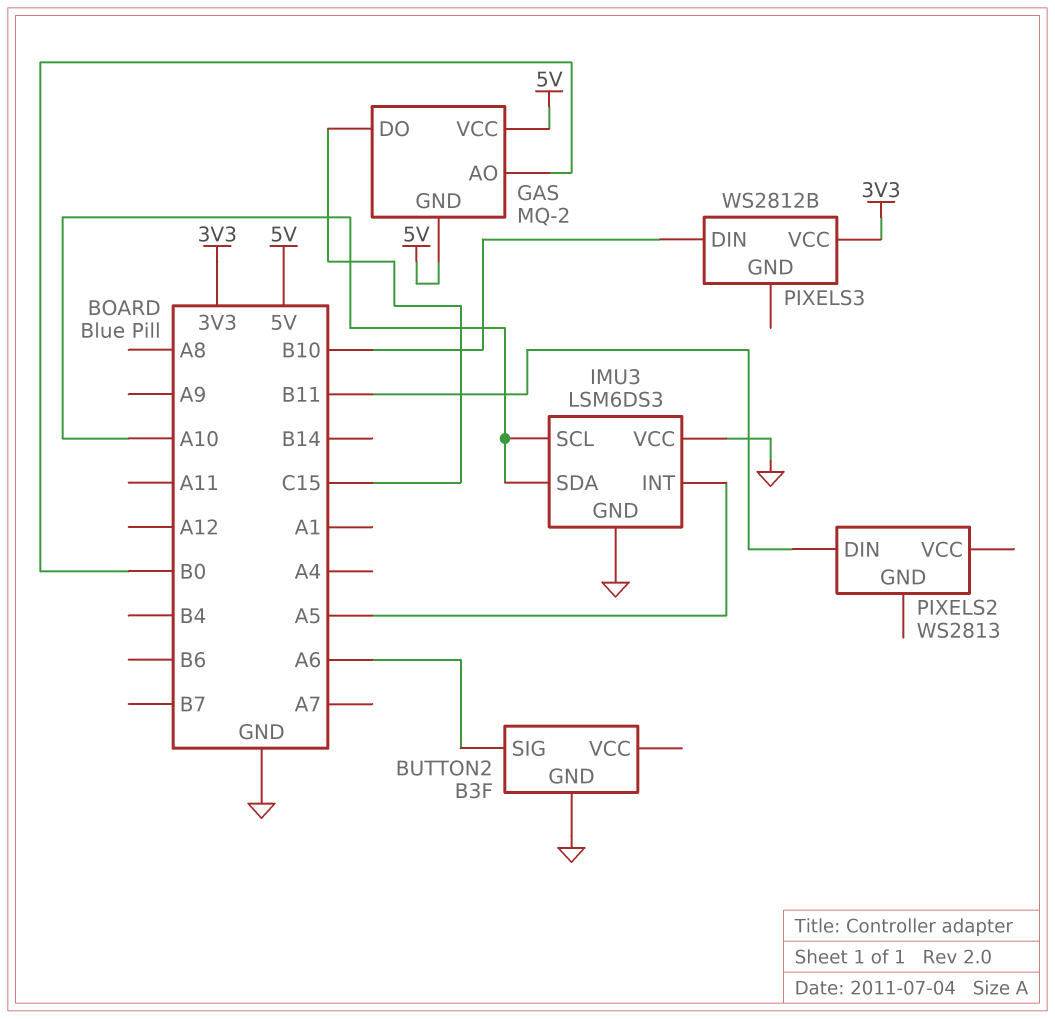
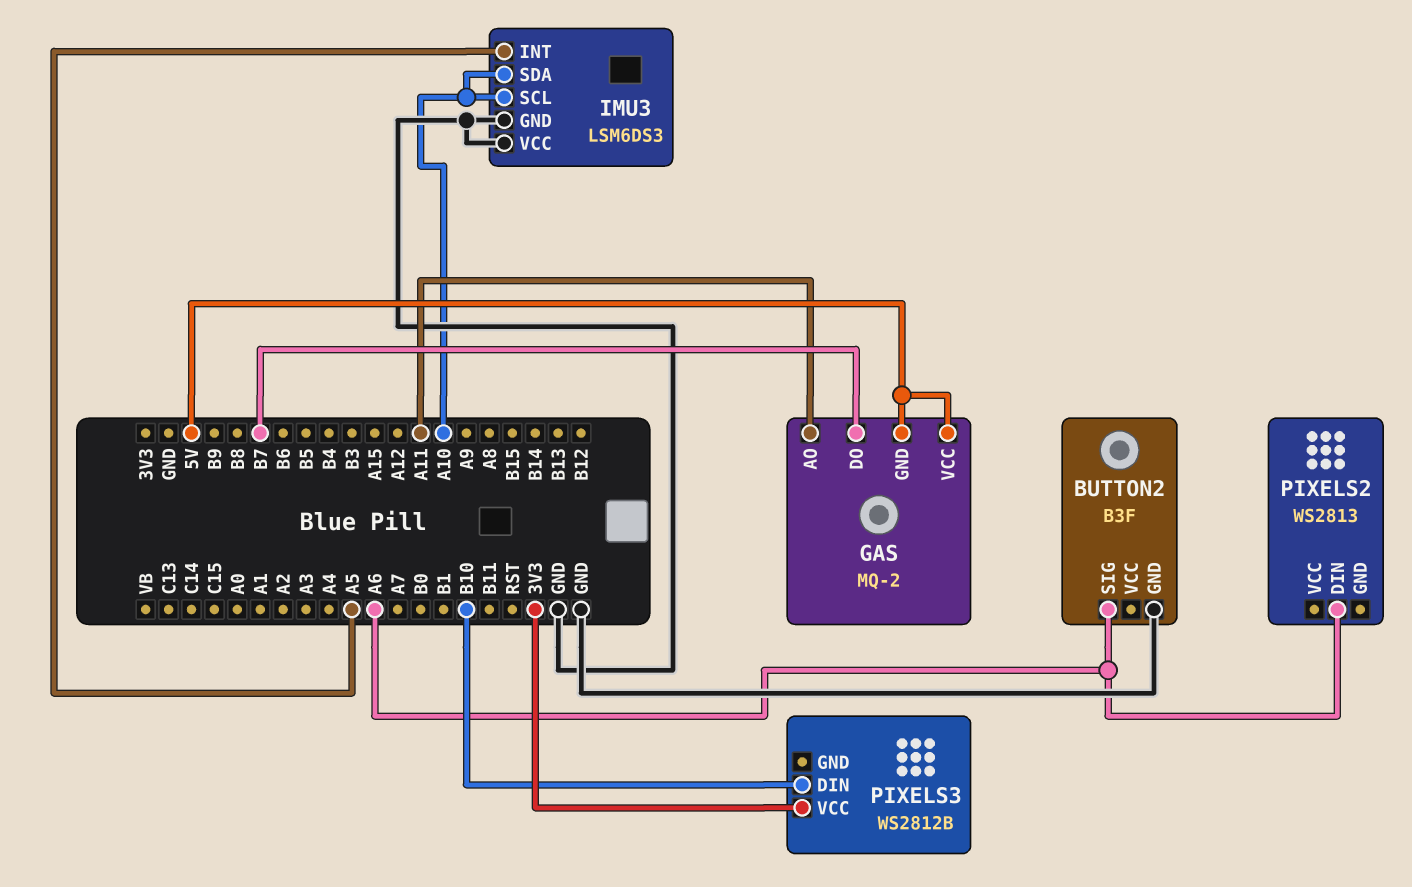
GAS pin AO: B0 -> A11
GAS pin DO: C15 -> B7
PIXELS2 pin DIN: B11 -> A6

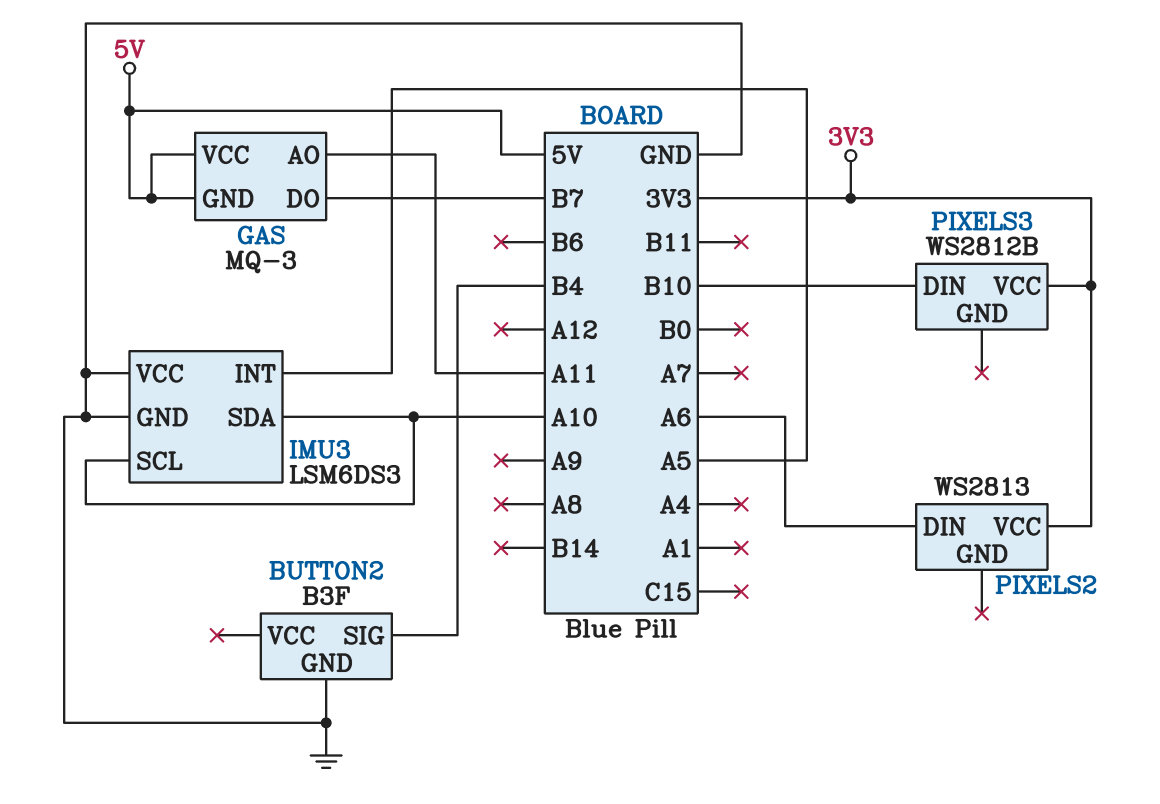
BUTTON2 pin SIG: A6 -> B4
GAS: MQ-2 -> MQ-3
PIXELS2 pin VCC: none -> 3V3

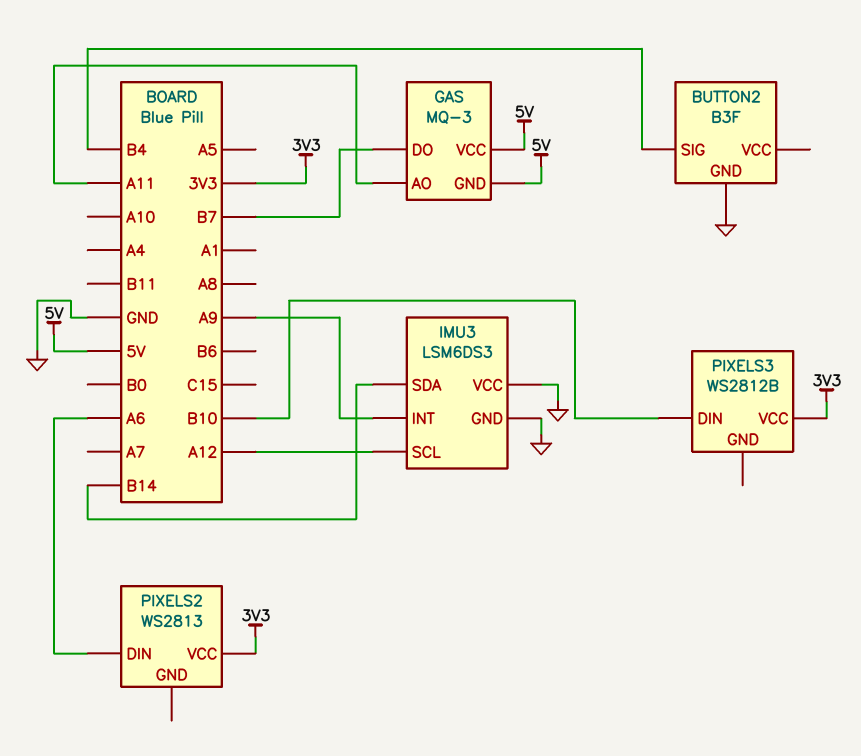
IMU3 pin INT: A5 -> A9
IMU3 pin SCL: A10 -> A12
IMU3 pin SDA: A10 -> B14

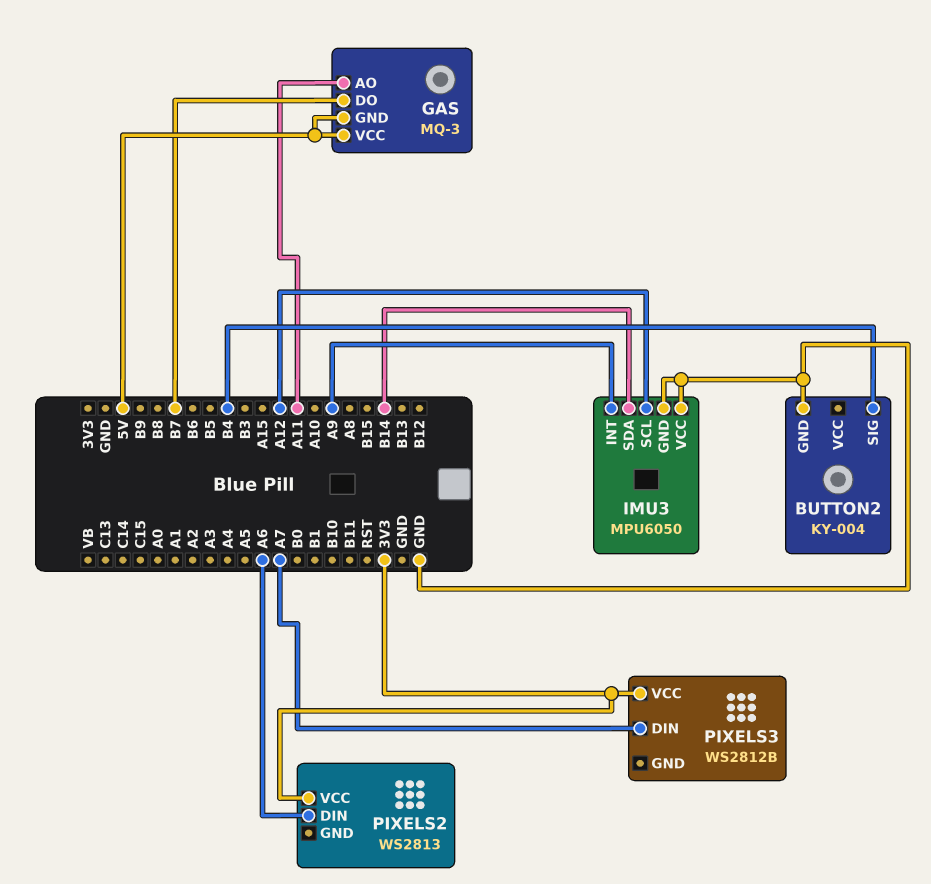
BUTTON2: B3F -> KY-004
IMU3: LSM6DS3 -> MPU6050
PIXELS3 pin DIN: B10 -> A7

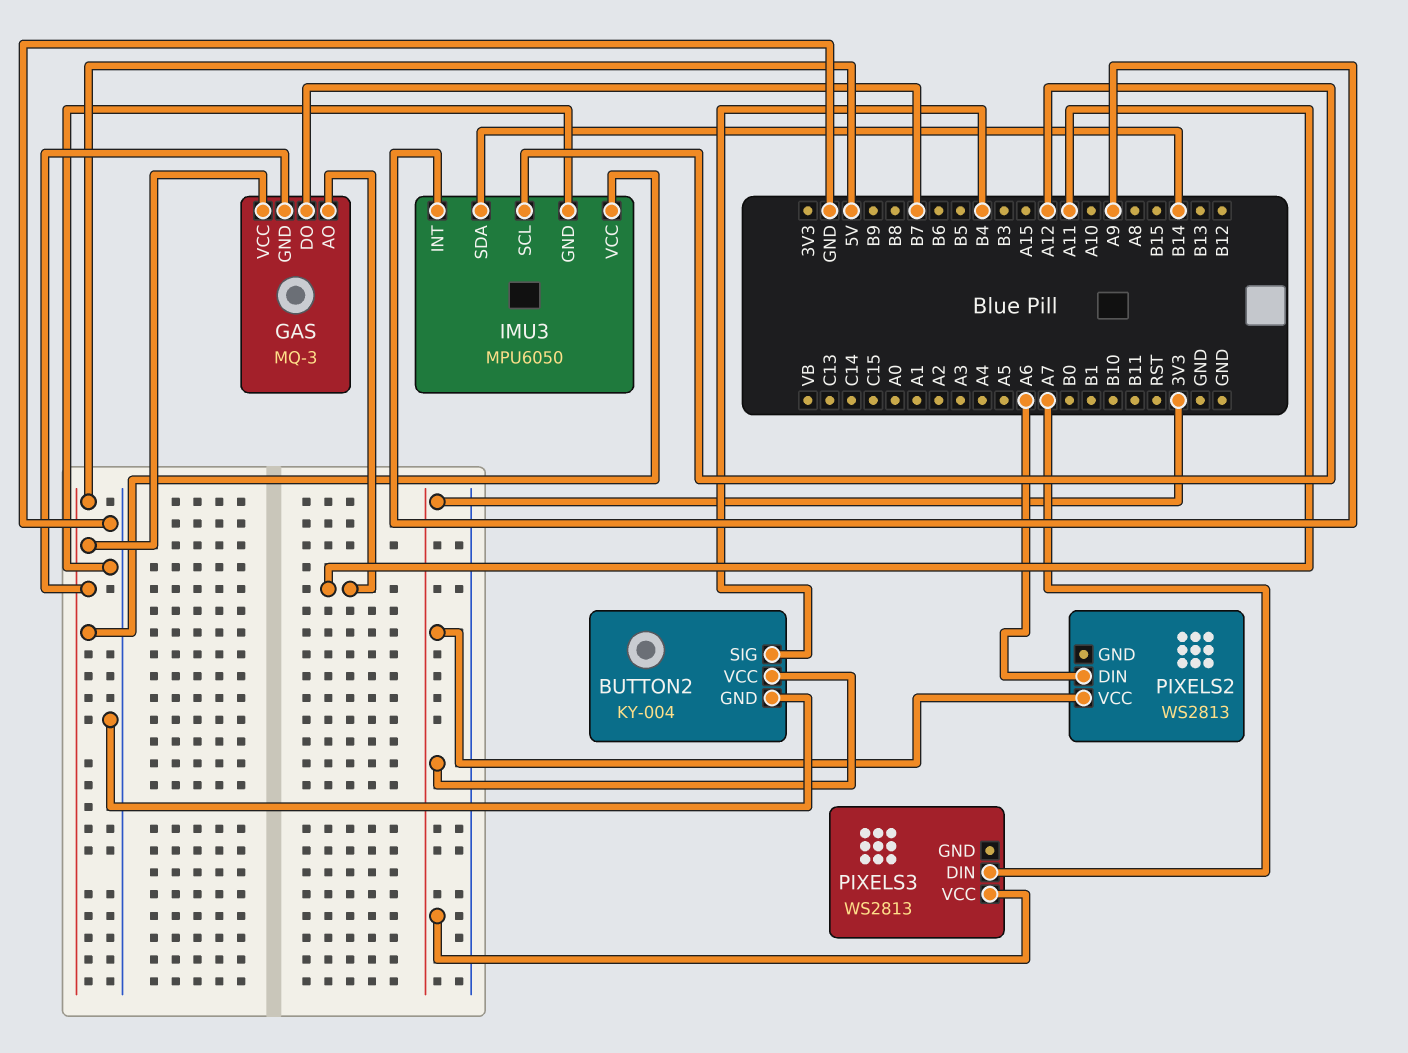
BUTTON2 pin VCC: none -> 3V3
IMU3 pin VCC: GND -> 5V
PIXELS3: WS2812B -> WS2813

